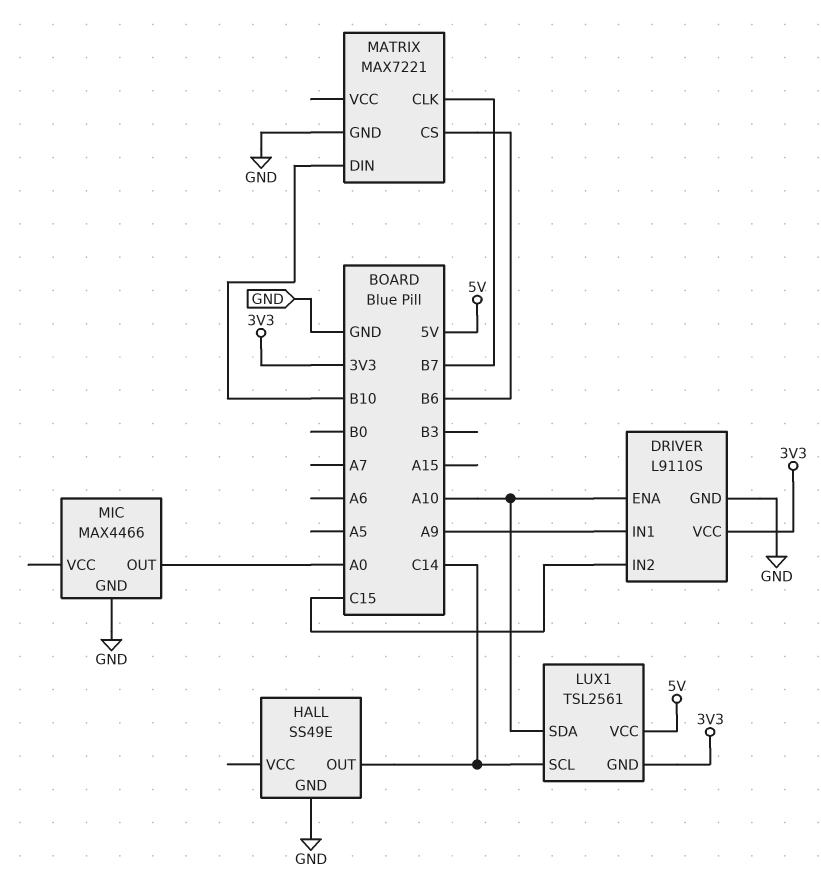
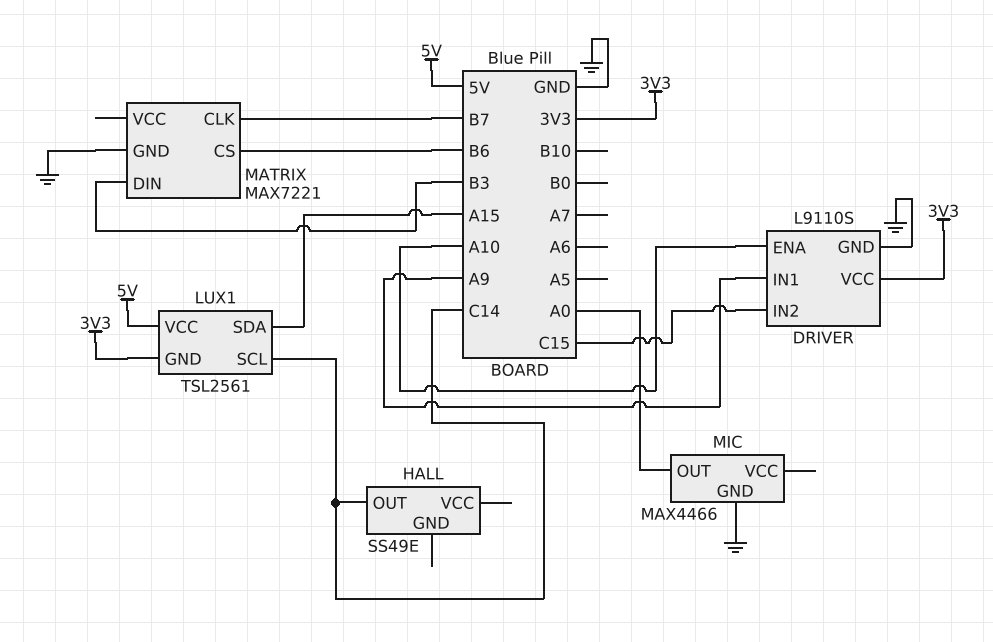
HALL pin GND: GND -> none
LUX1 pin SDA: A10 -> A15
MATRIX pin DIN: B10 -> B3

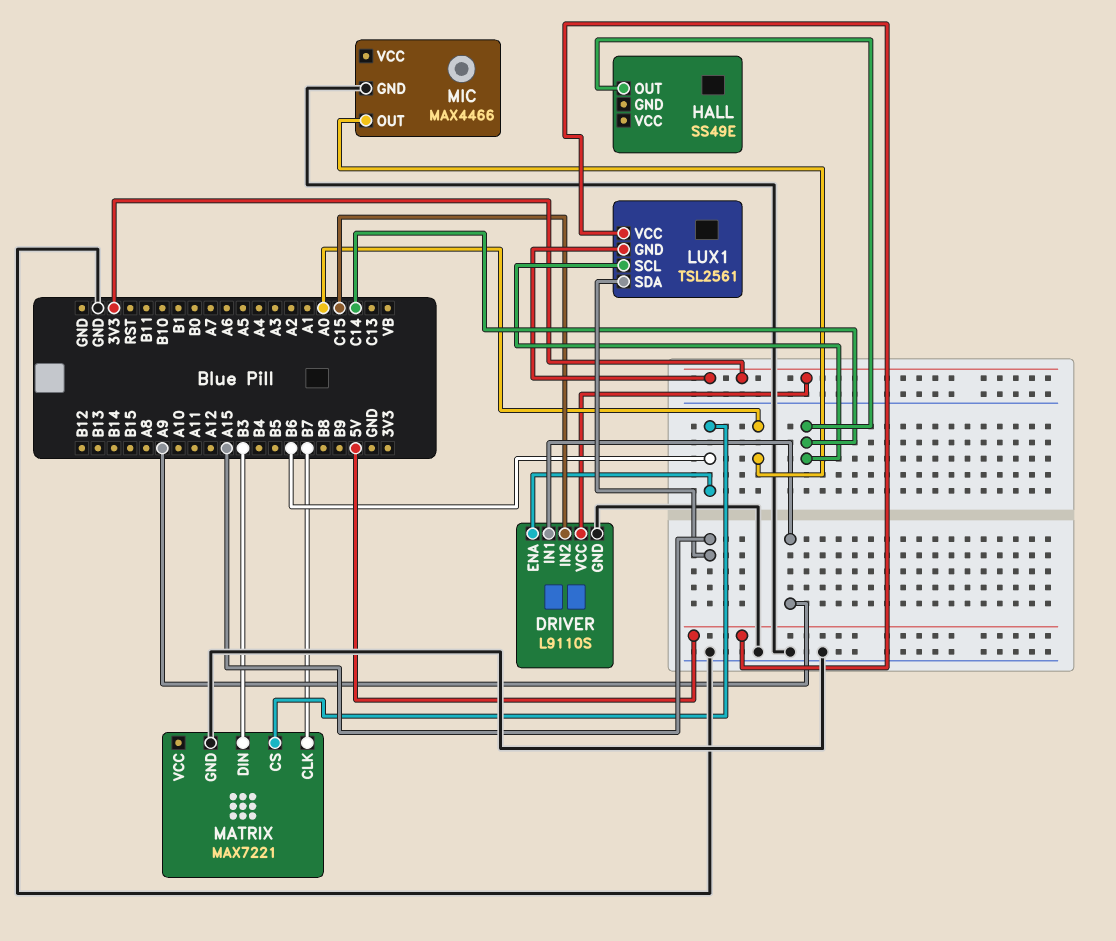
DRIVER pin ENA: A10 -> B6

